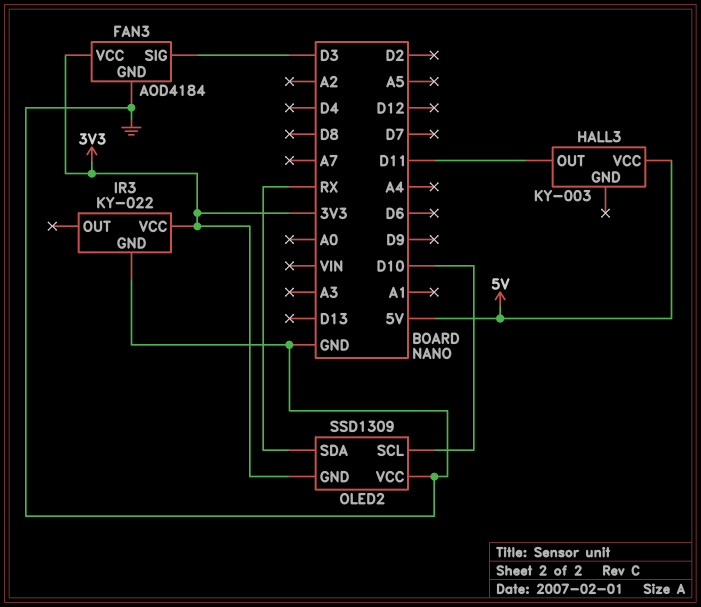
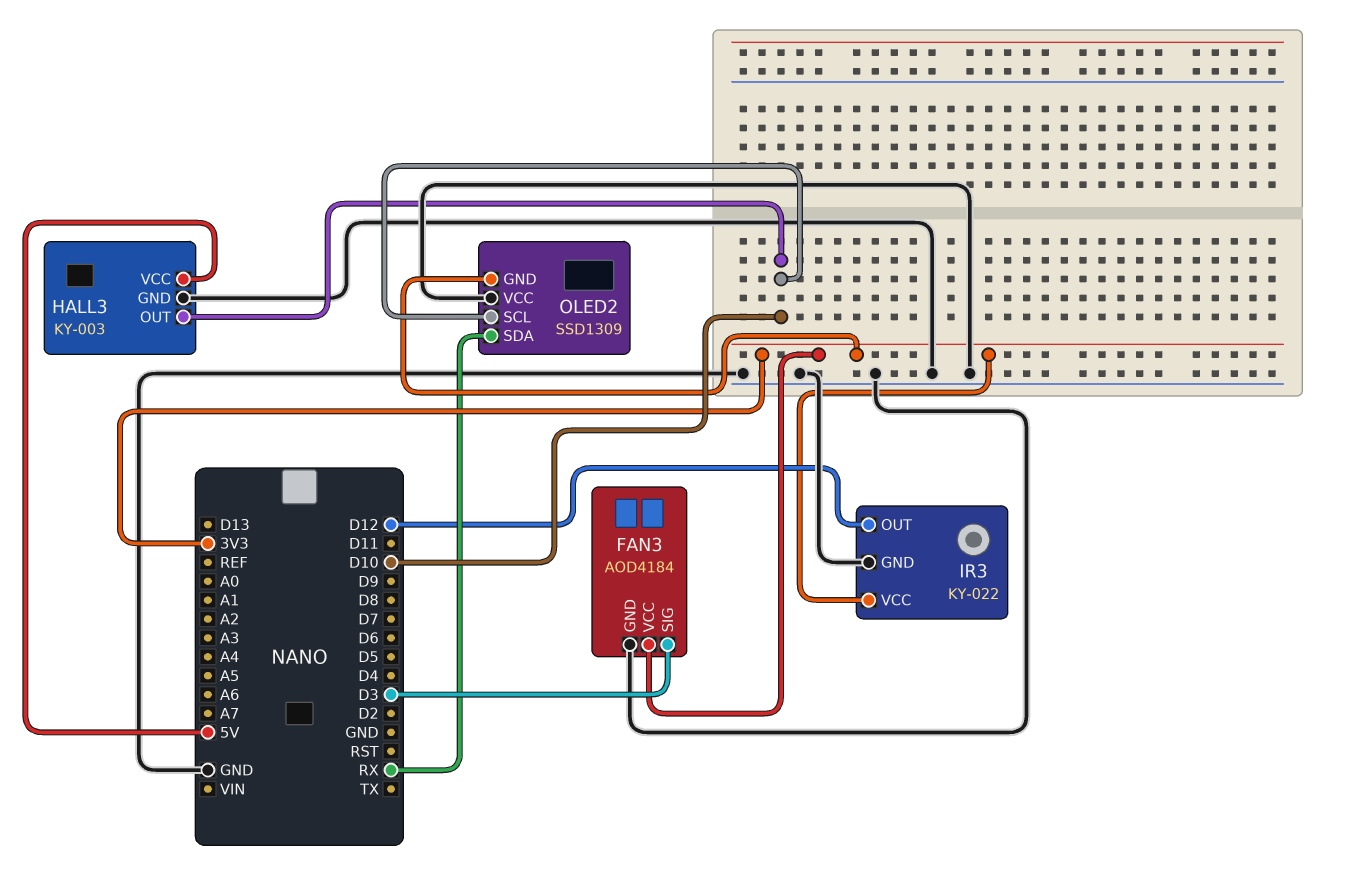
HALL3 pin GND: none -> GND
HALL3 pin OUT: D11 -> D10
IR3 pin OUT: none -> D12

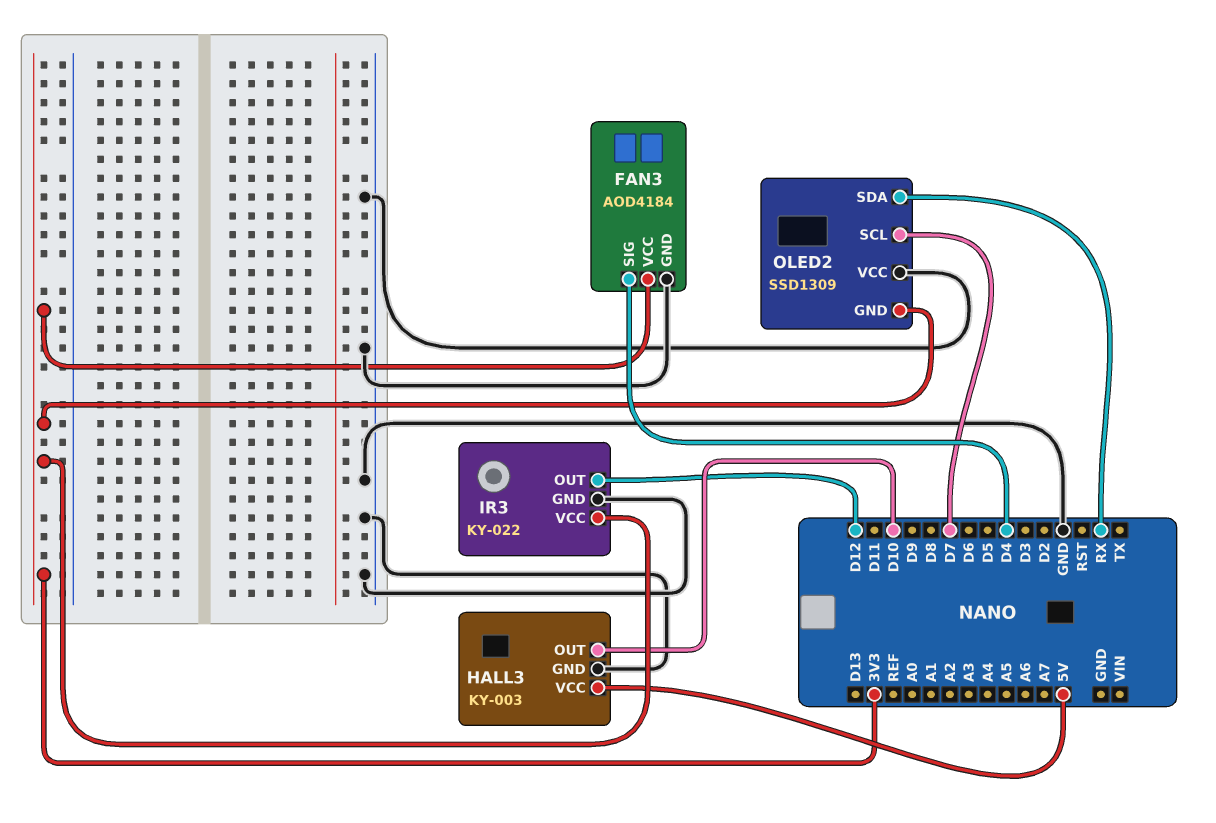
FAN3 pin SIG: D3 -> D4
OLED2 pin SCL: D10 -> D7

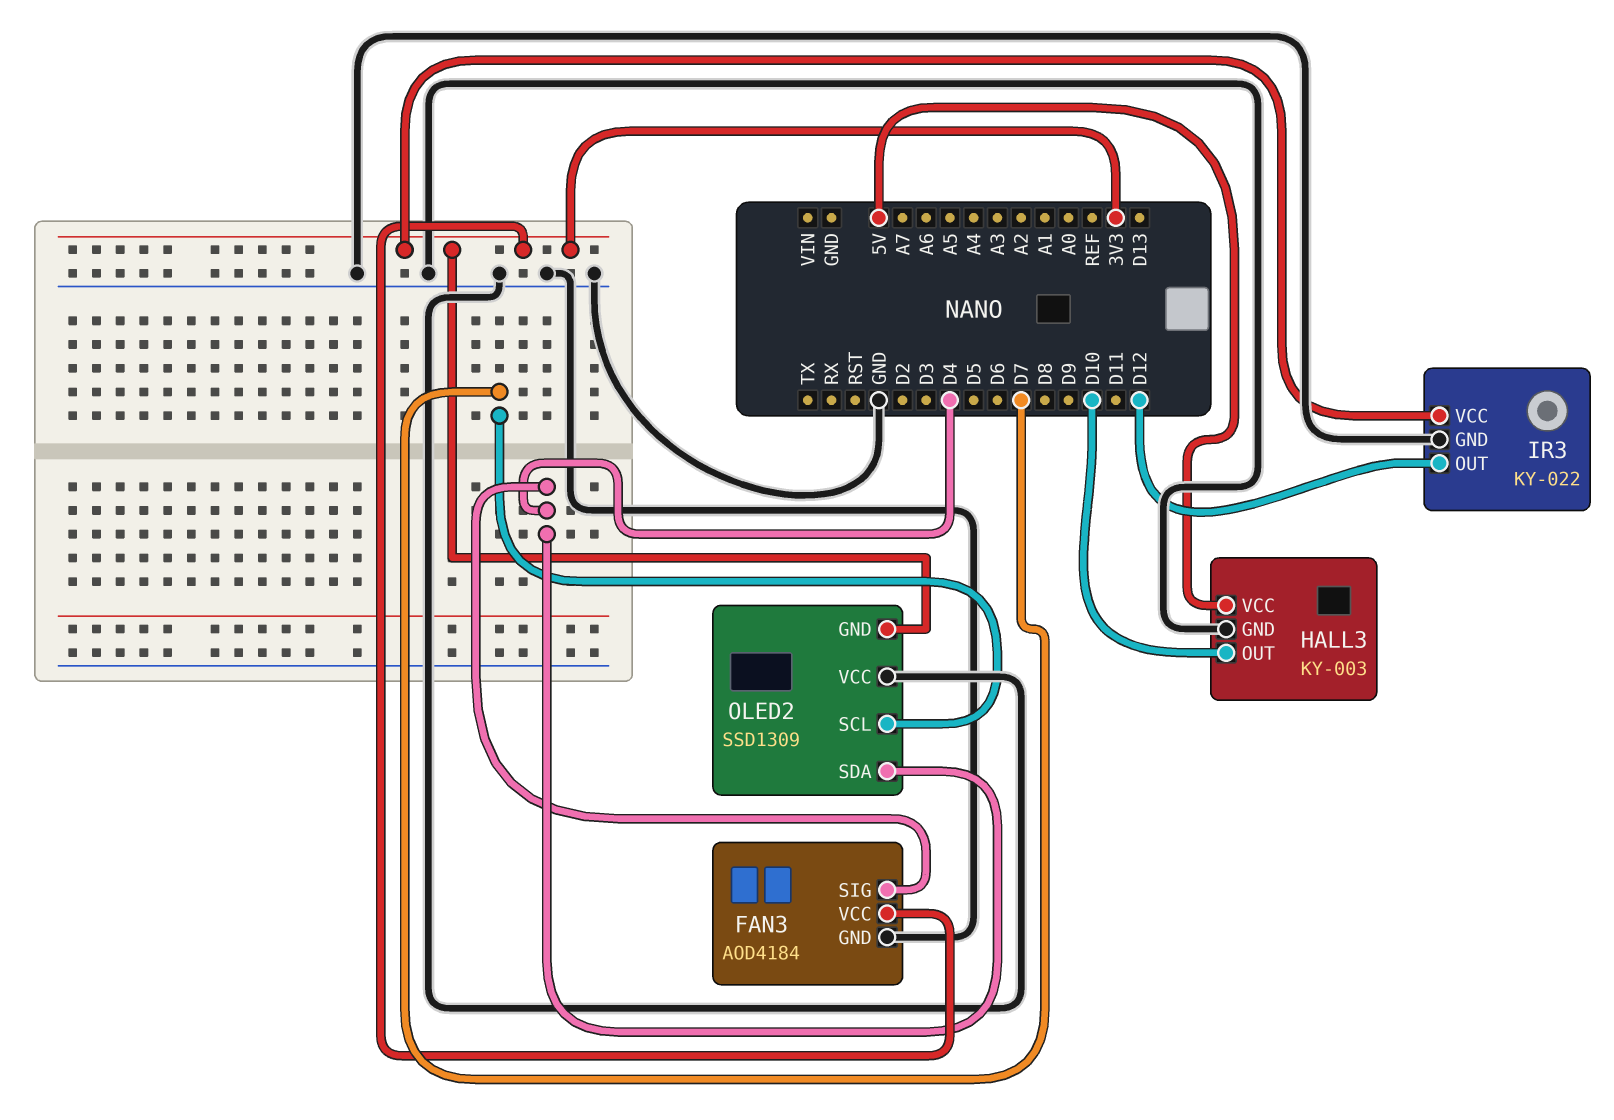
OLED2 pin SDA: RX -> D4

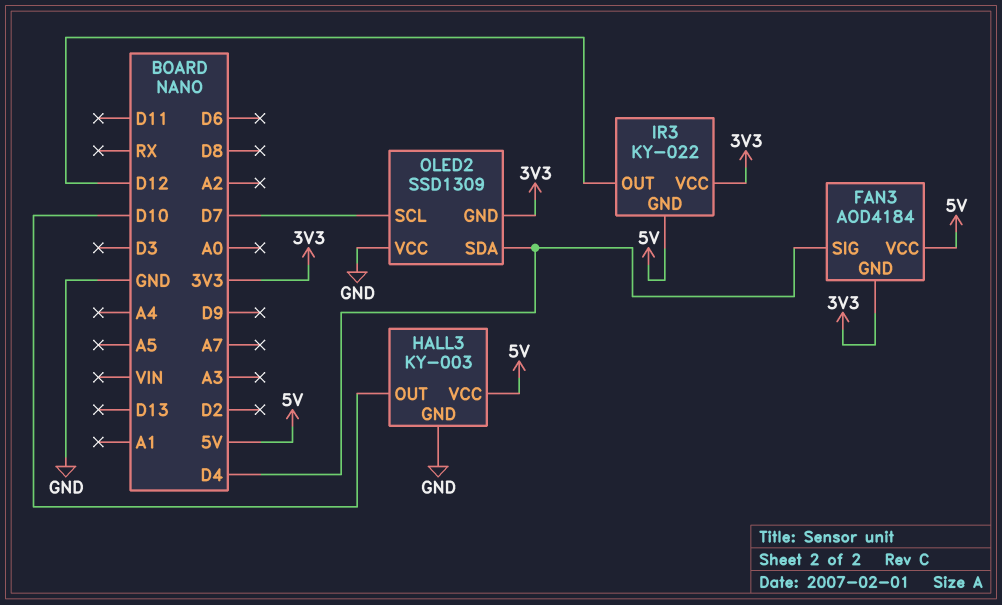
FAN3 pin GND: GND -> 3V3
FAN3 pin VCC: 3V3 -> 5V
IR3 pin GND: GND -> 5V

